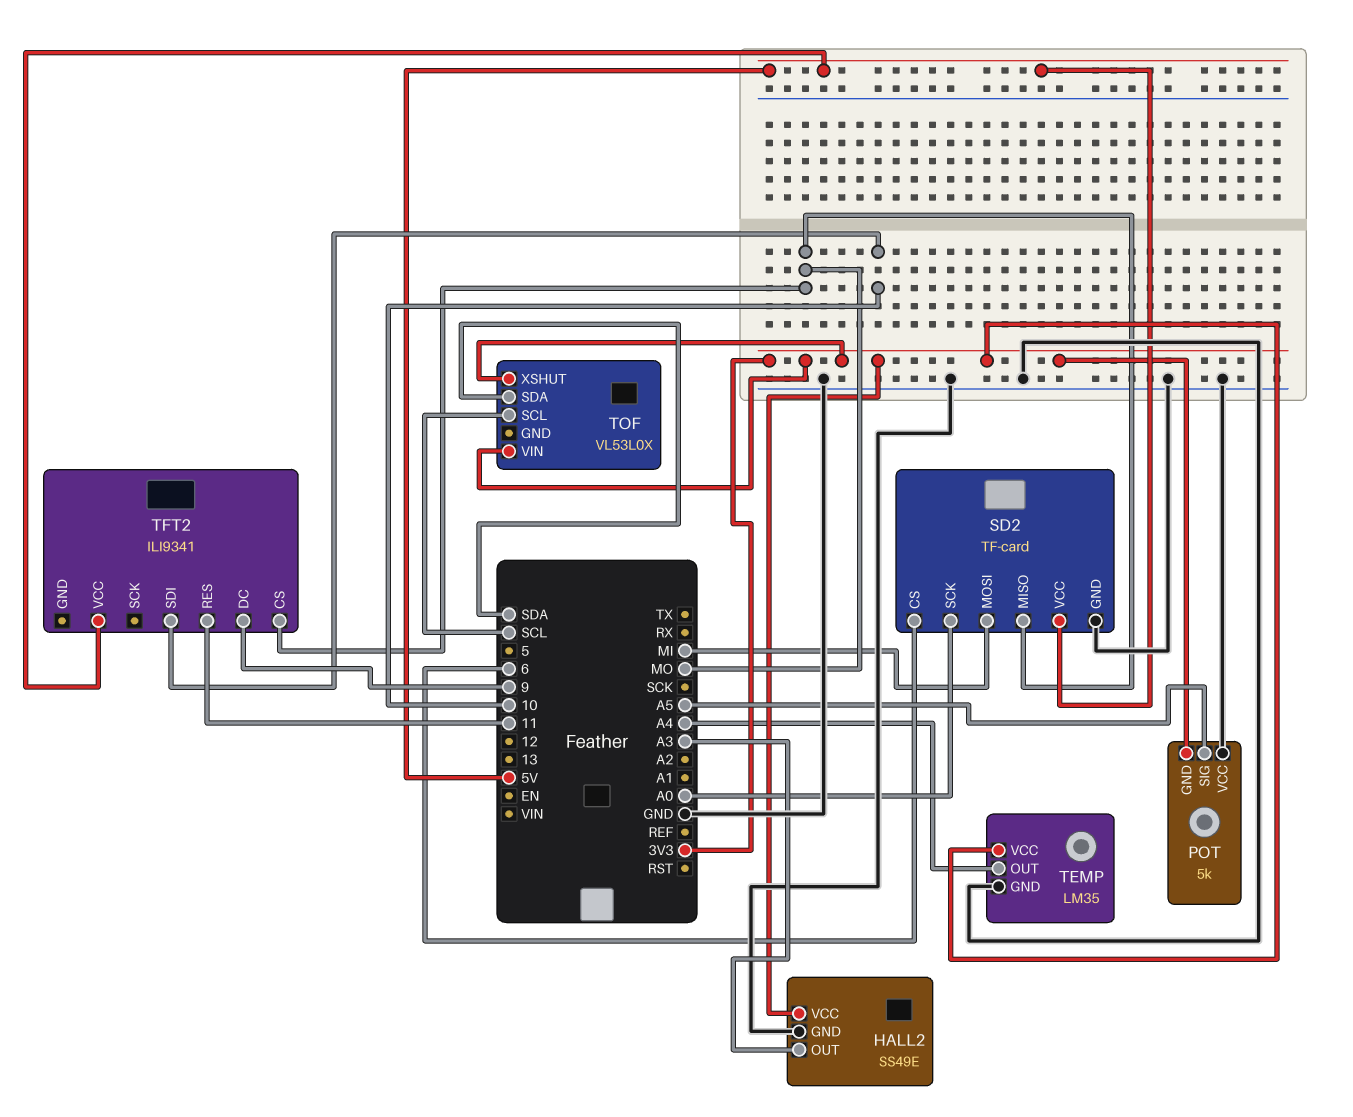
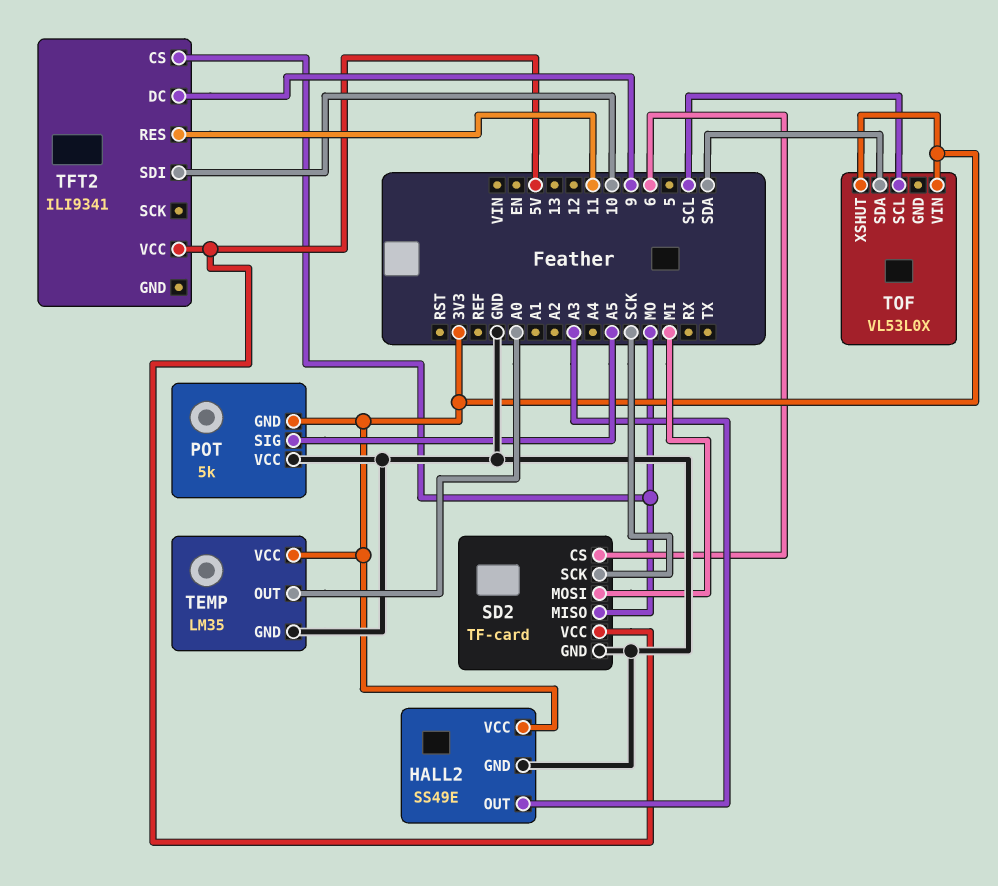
SD2 pin SCK: A0 -> SCK
TEMP pin OUT: A4 -> A0

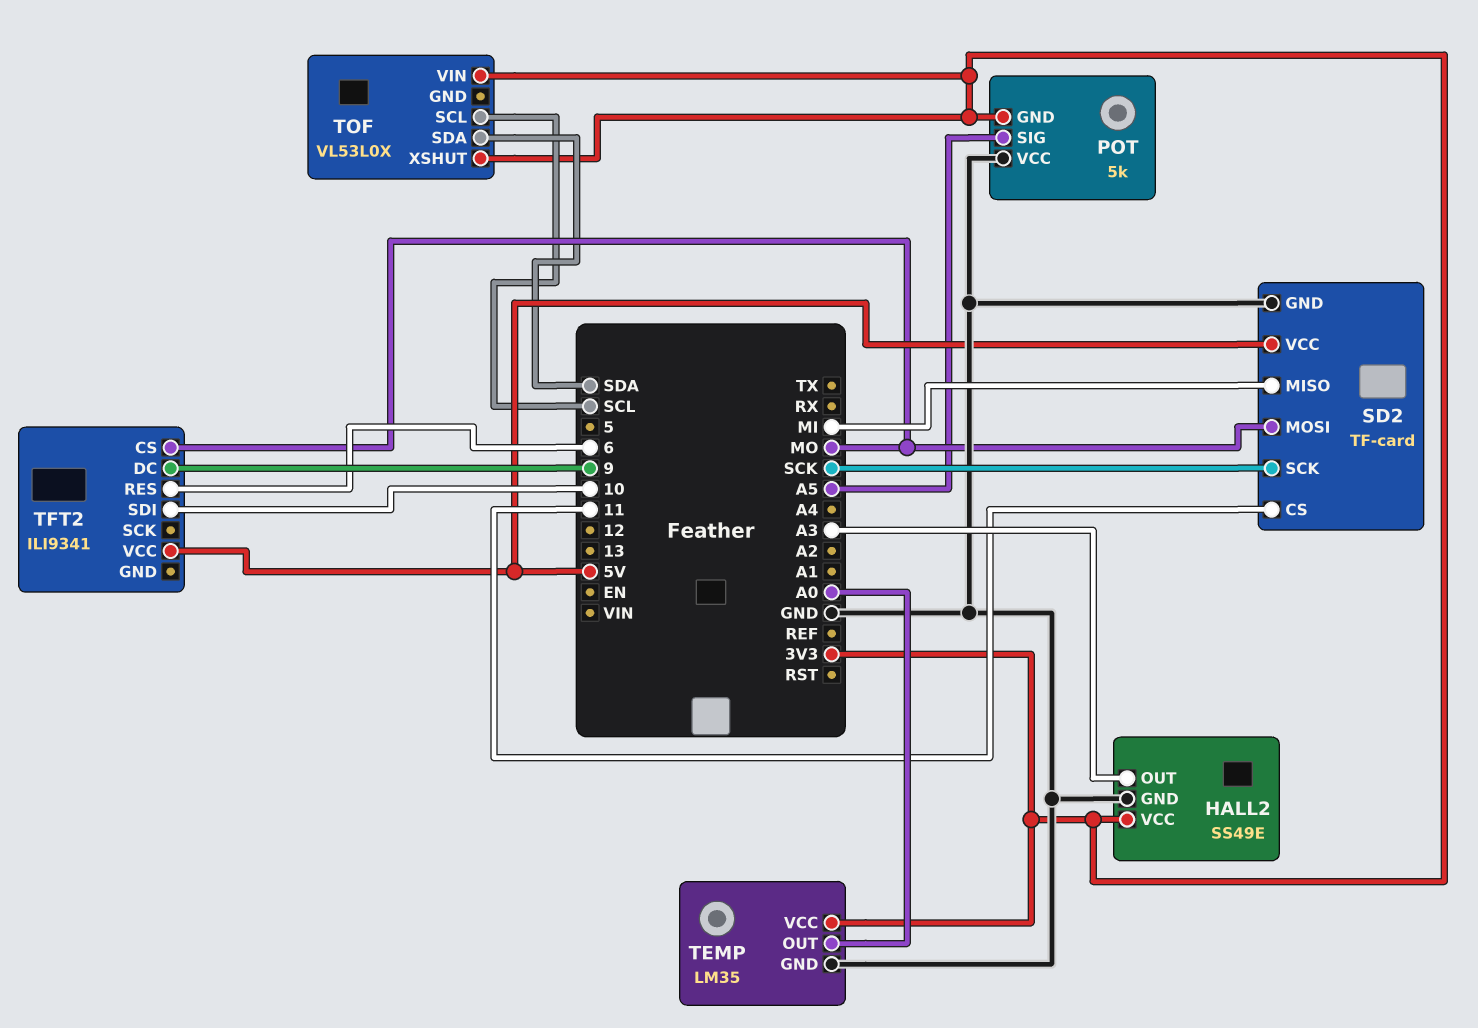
SD2 pin CS: 6 -> 11
SD2 pin MISO: MO -> MI
SD2 pin MOSI: MI -> MO
TFT2 pin RES: 11 -> 6

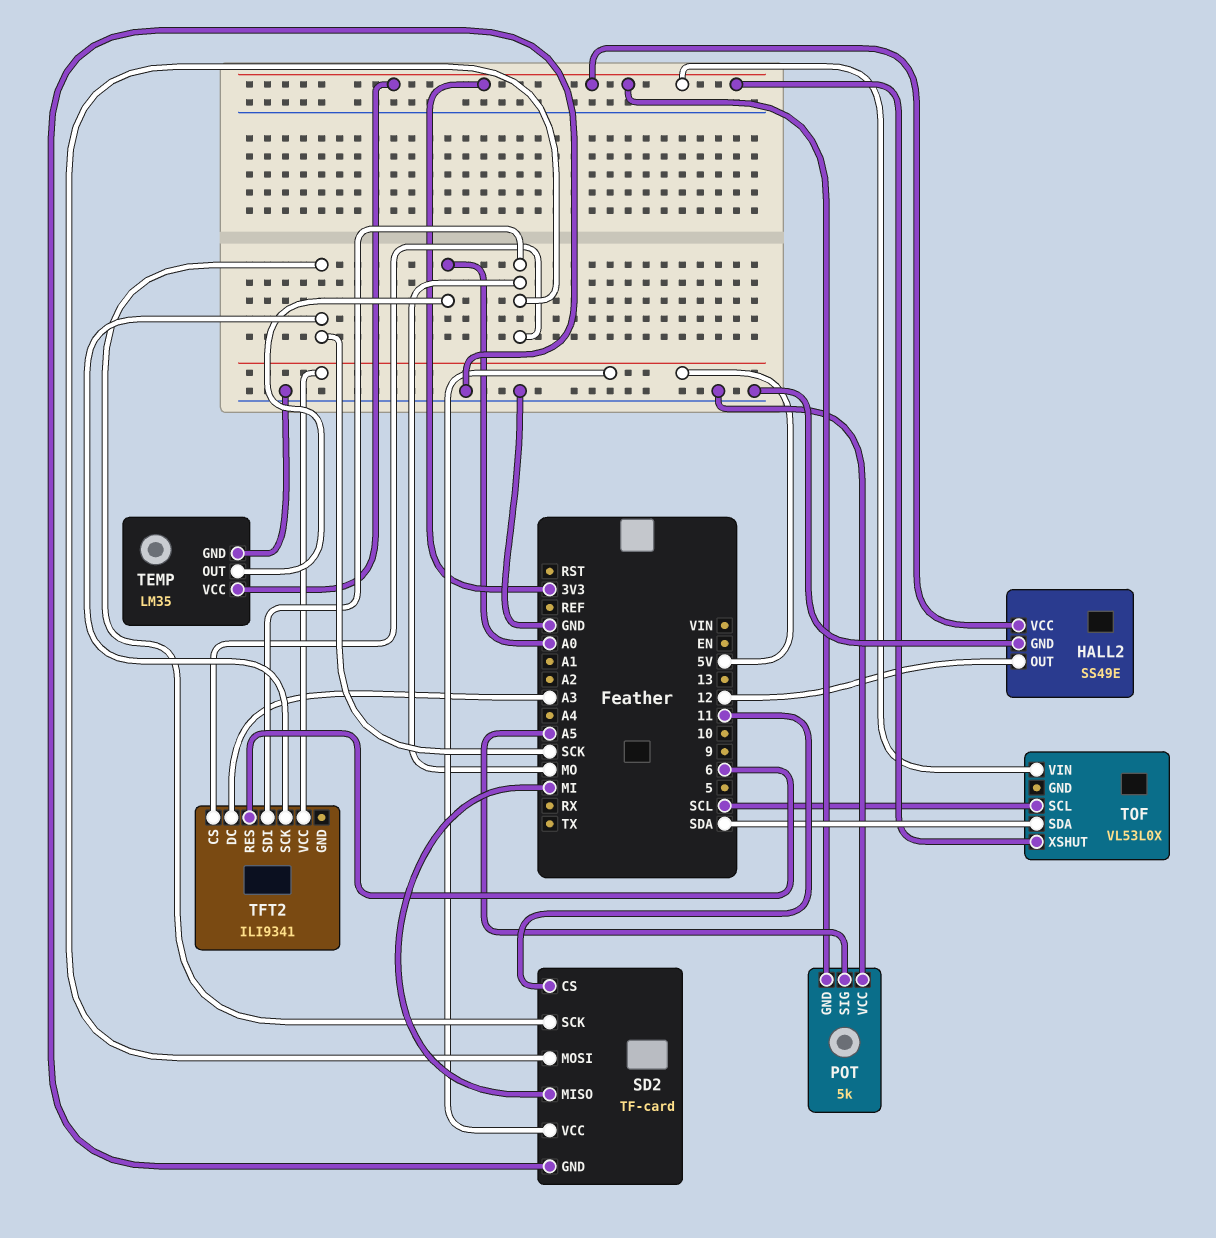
HALL2 pin OUT: A3 -> 12
TFT2 pin DC: 9 -> A3
TFT2 pin SCK: none -> SCK
TFT2 pin SDI: 10 -> MO

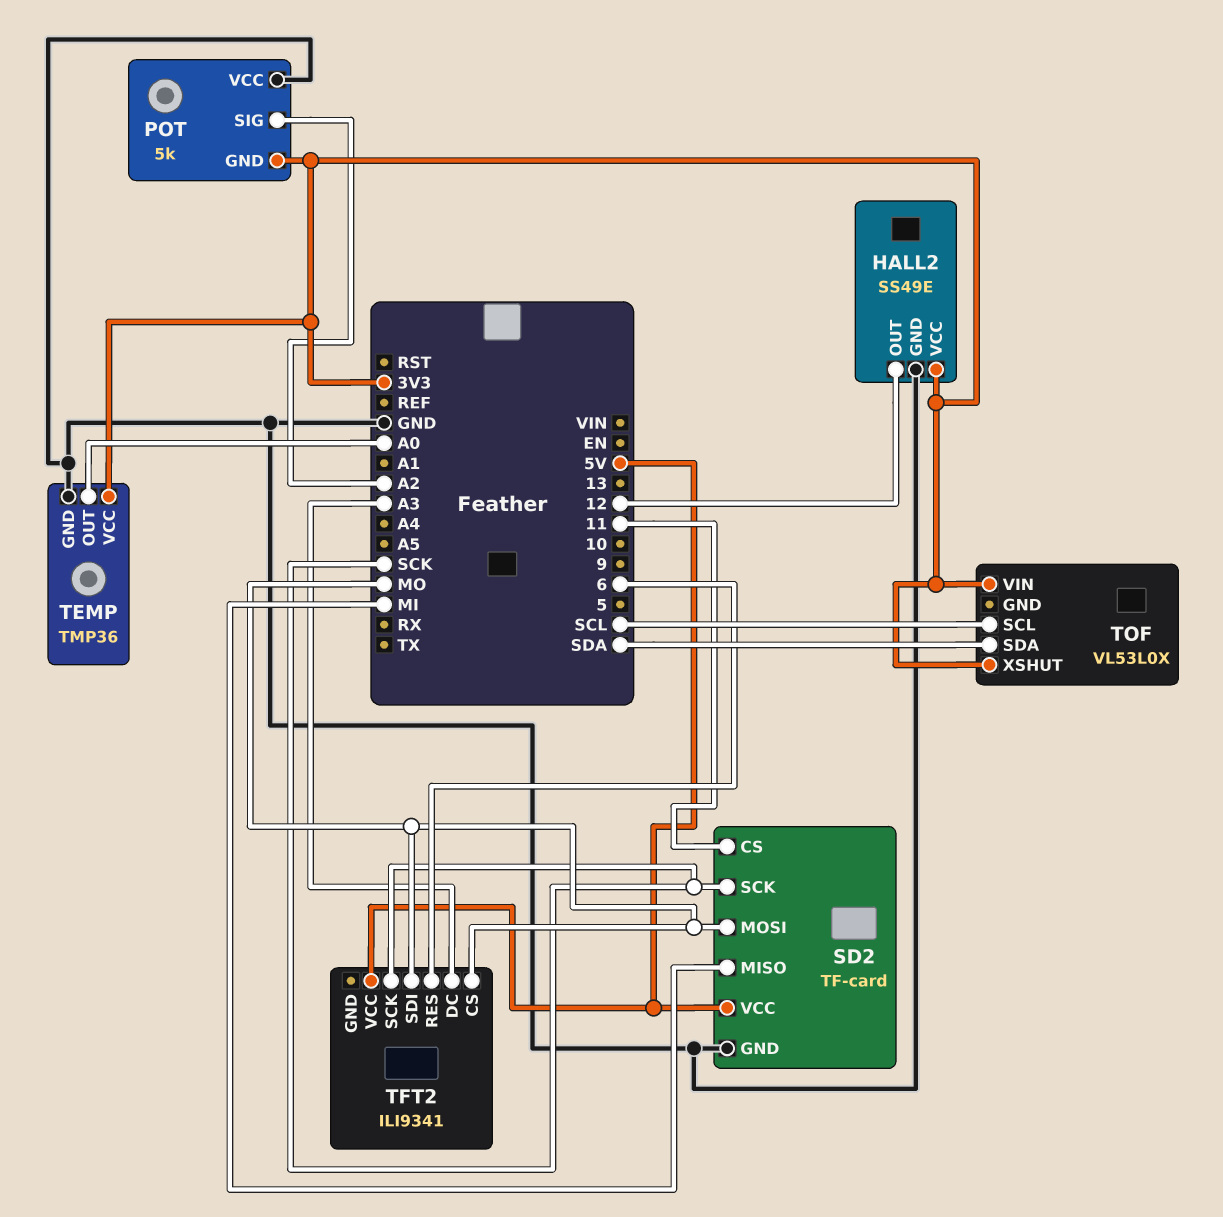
POT pin SIG: A5 -> A2
TEMP: LM35 -> TMP36

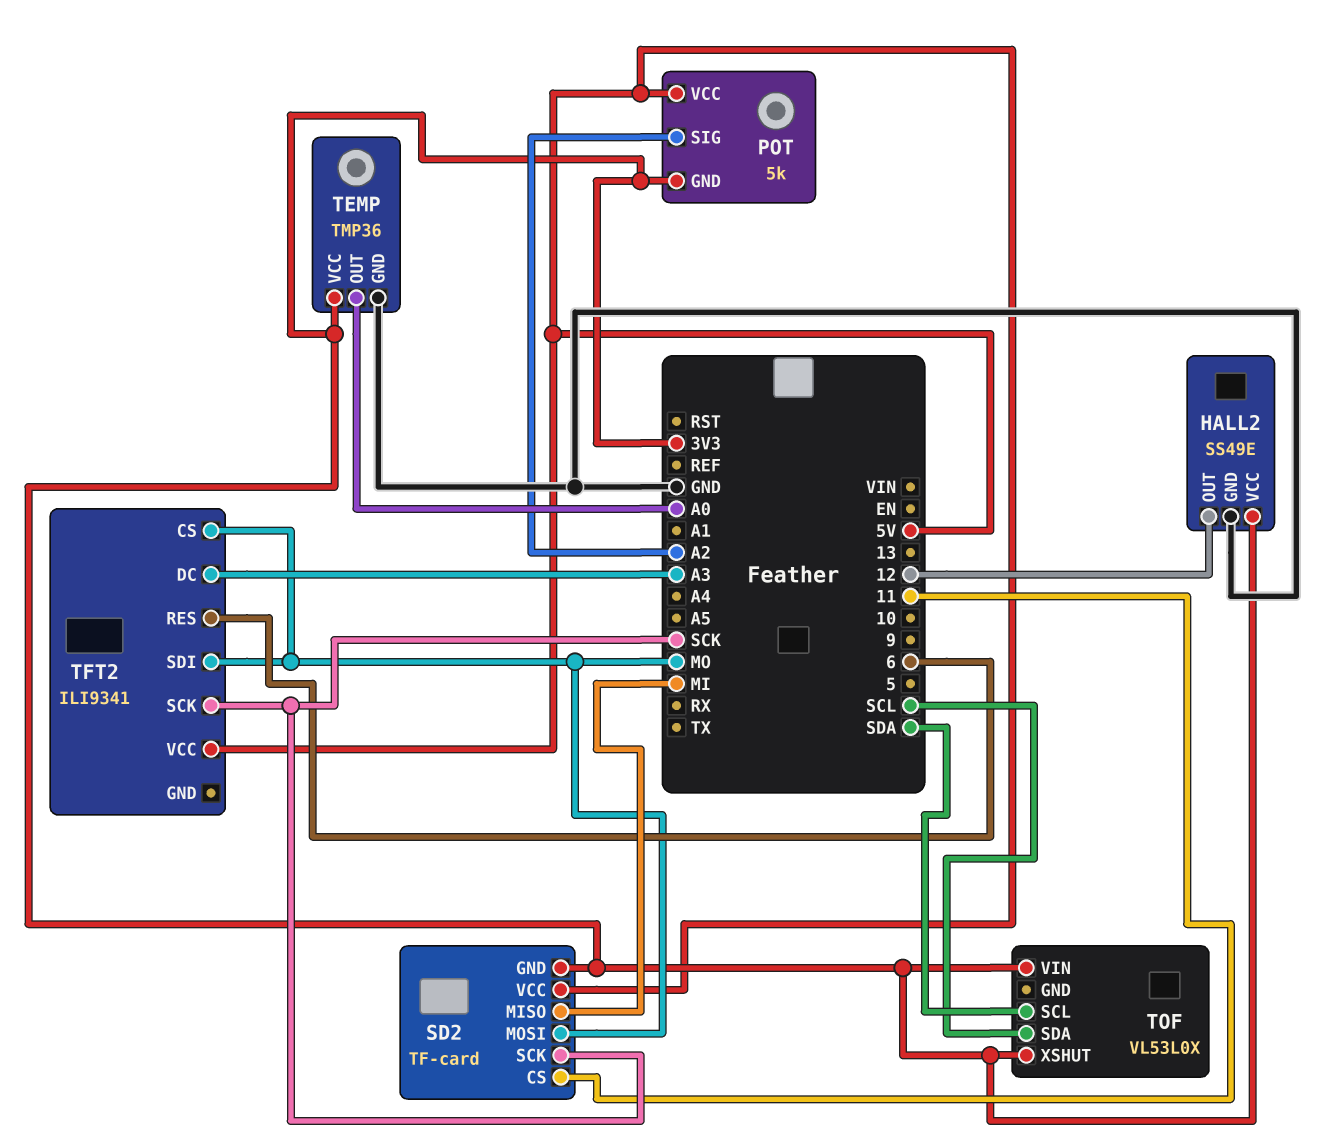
POT pin VCC: GND -> 5V
SD2 pin GND: GND -> 3V3
TOF pin SCL: SCL -> SDA
TOF pin SDA: SDA -> SCL

